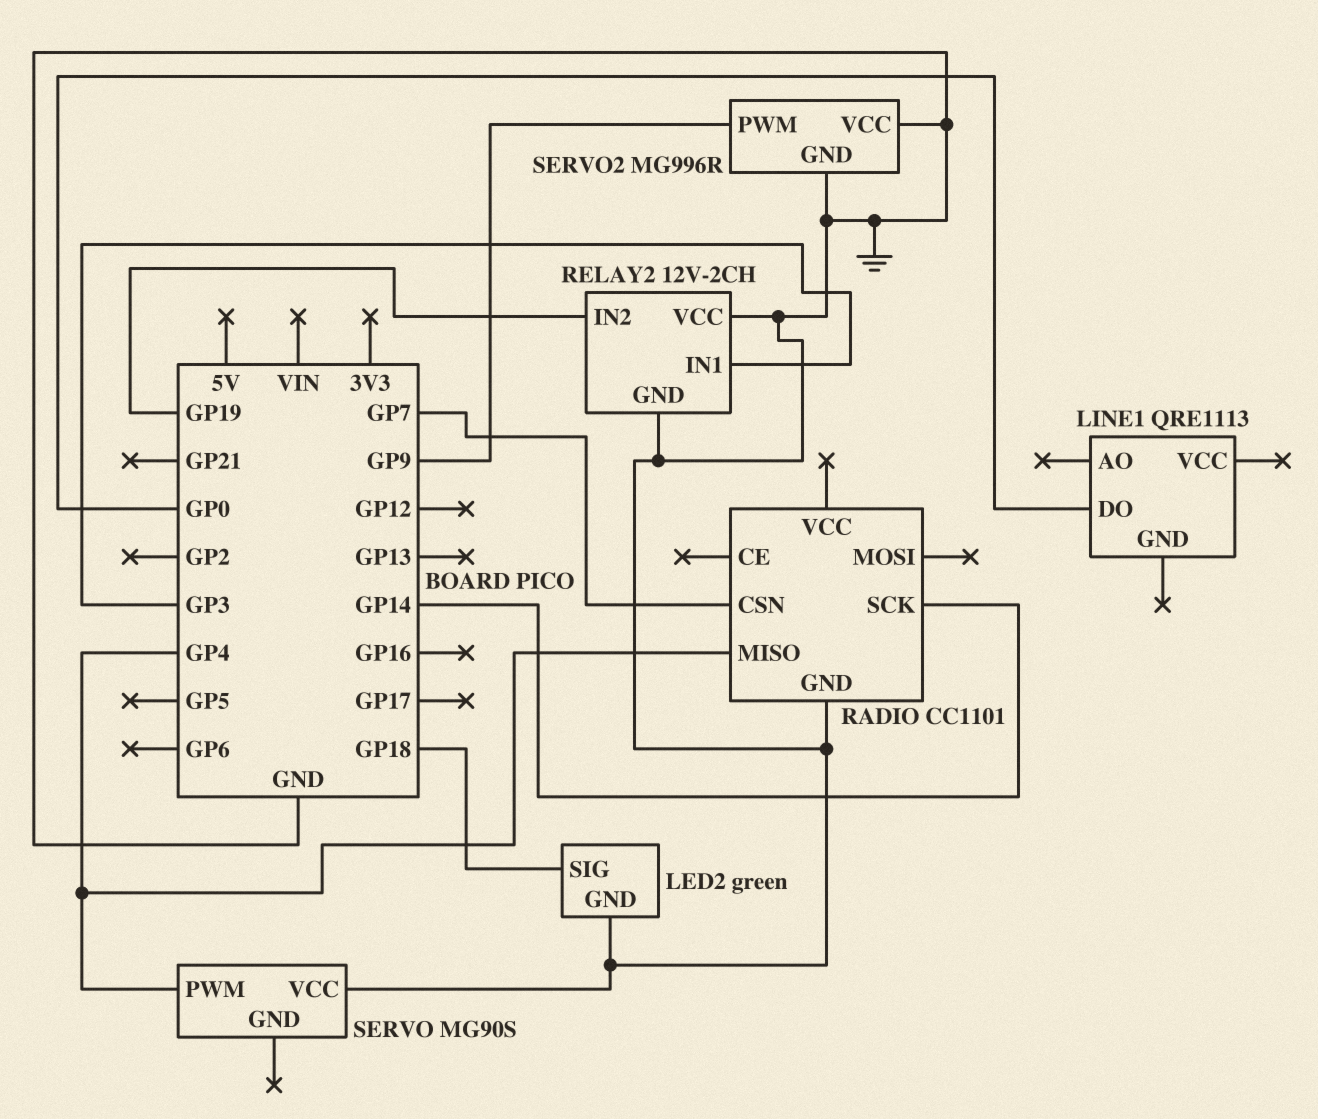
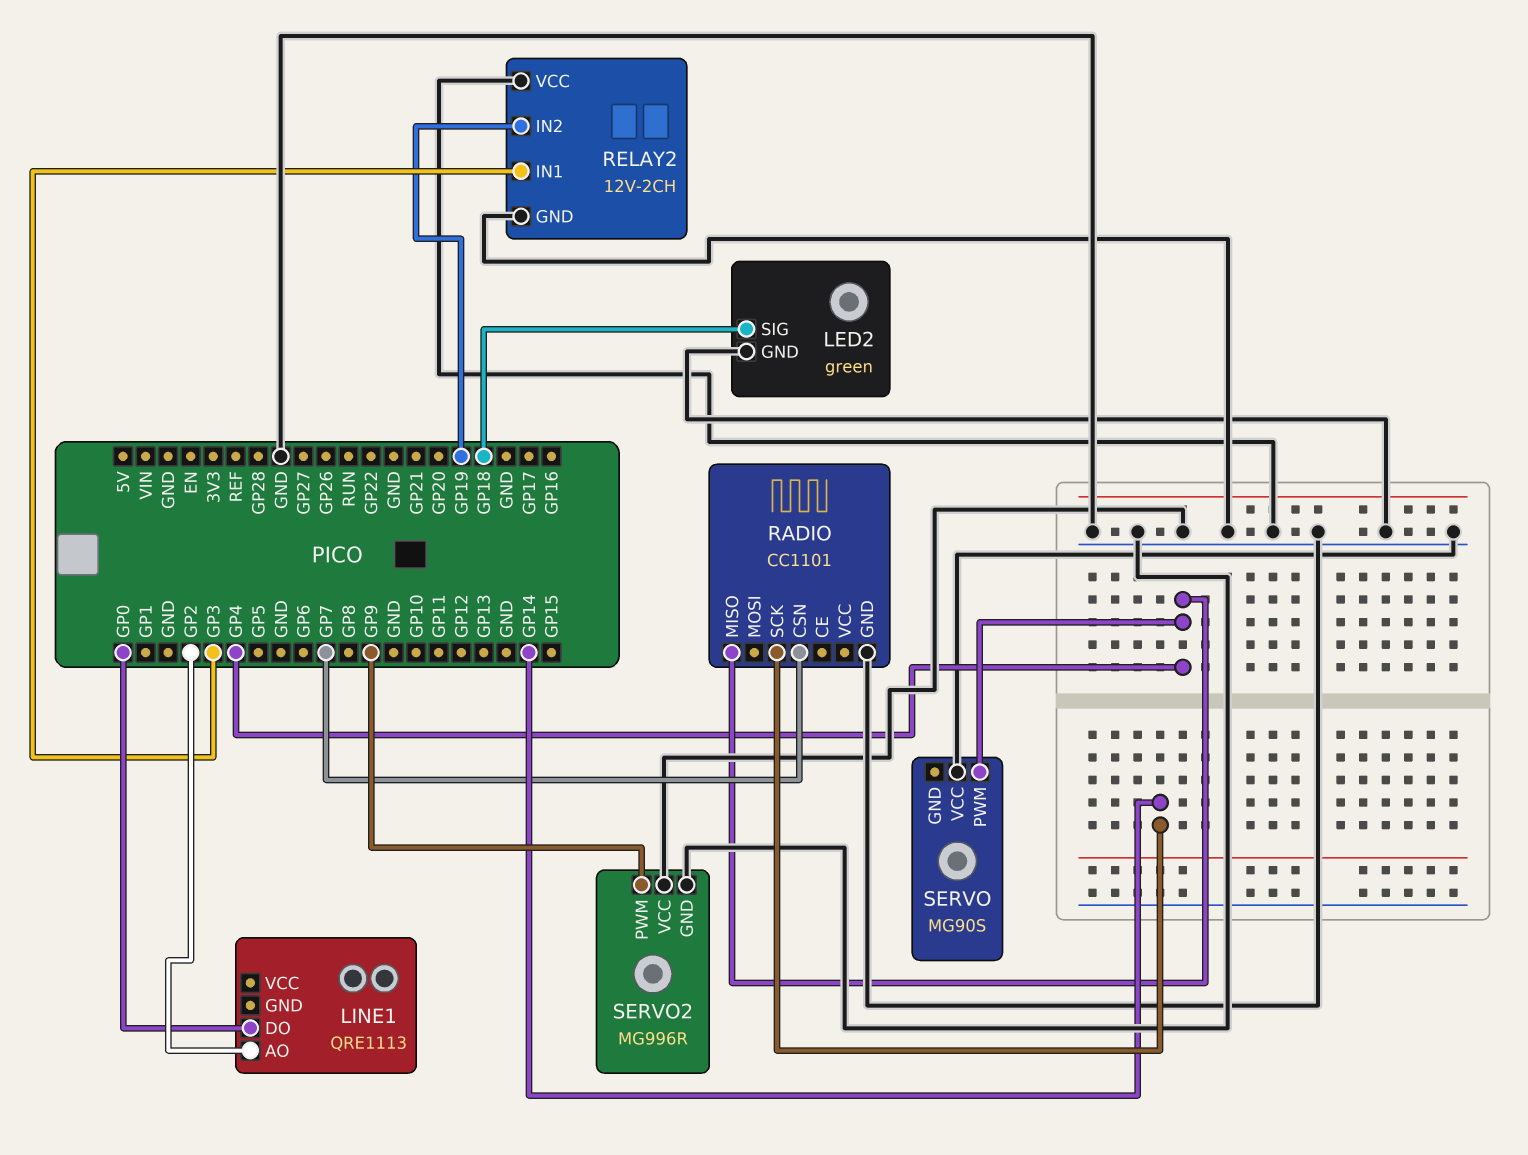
LINE1 pin AO: none -> GP2

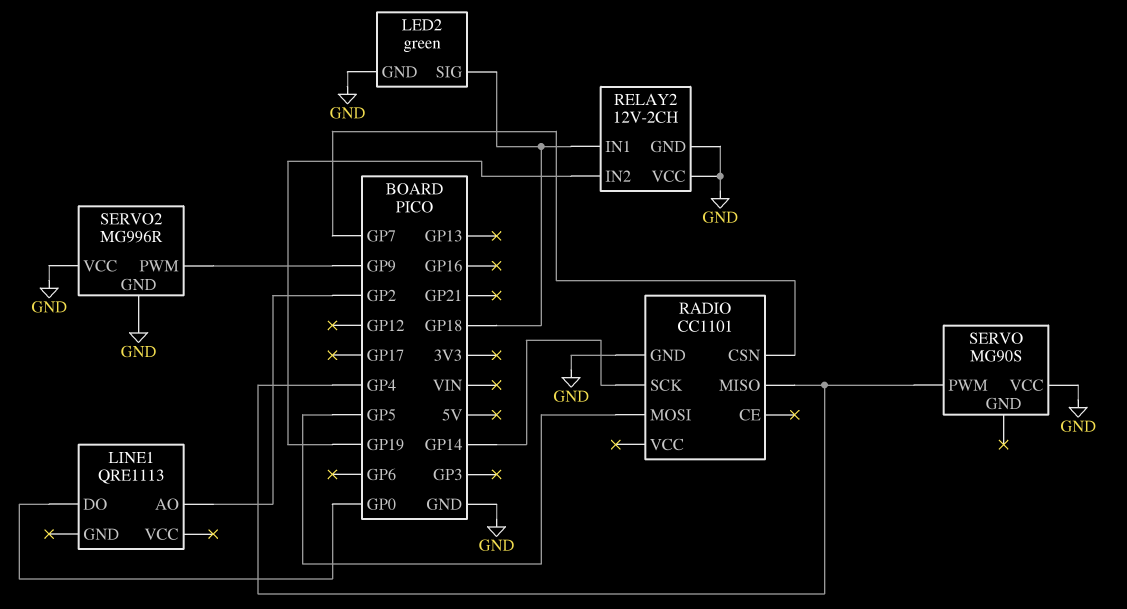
RADIO pin MOSI: none -> GP5
RELAY2 pin IN1: GP3 -> GP18

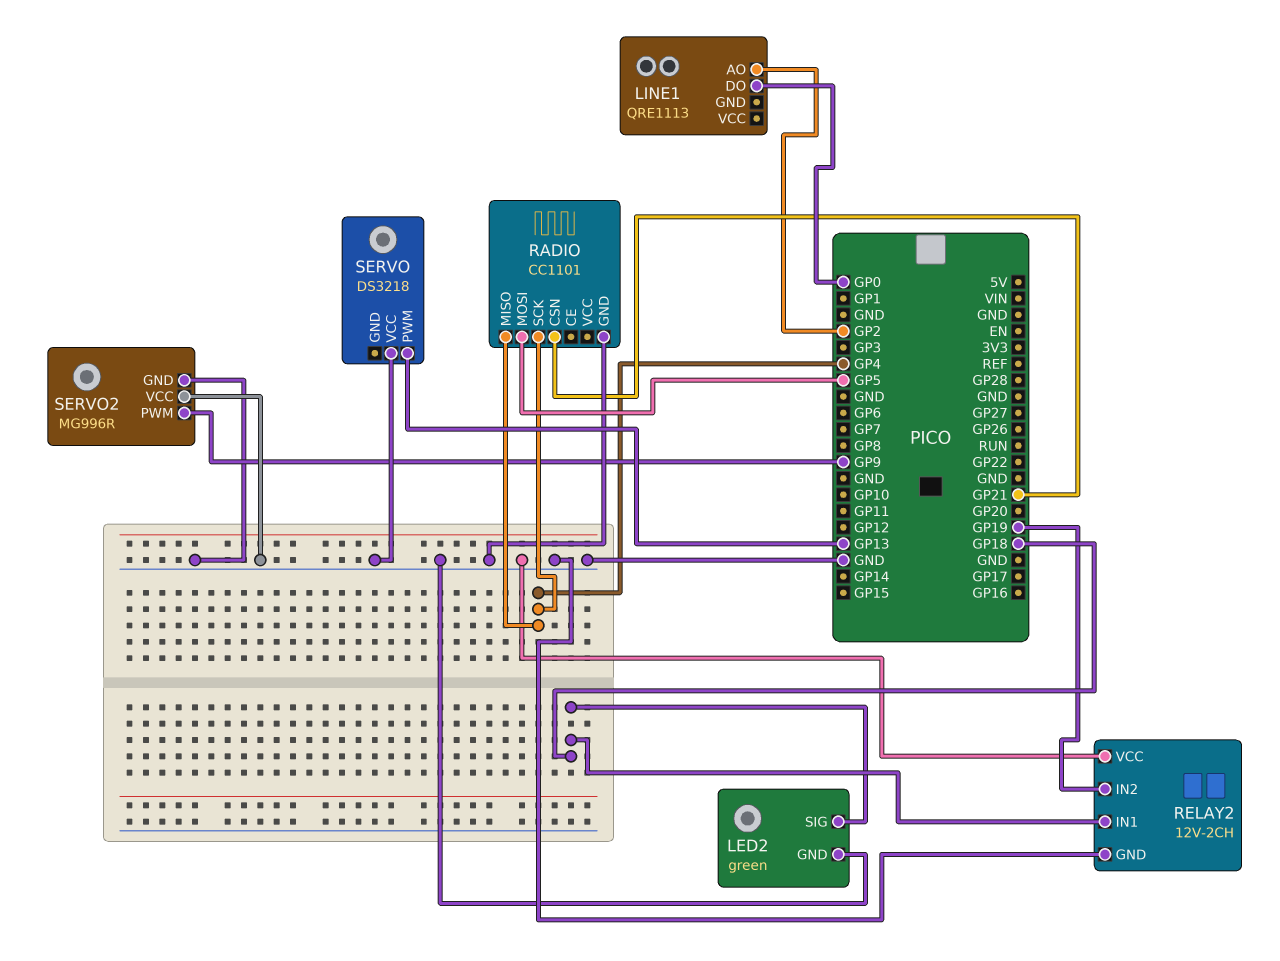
RADIO pin CSN: GP7 -> GP21
RADIO pin SCK: GP14 -> GP4
SERVO: MG90S -> DS3218
SERVO pin PWM: GP4 -> GP13

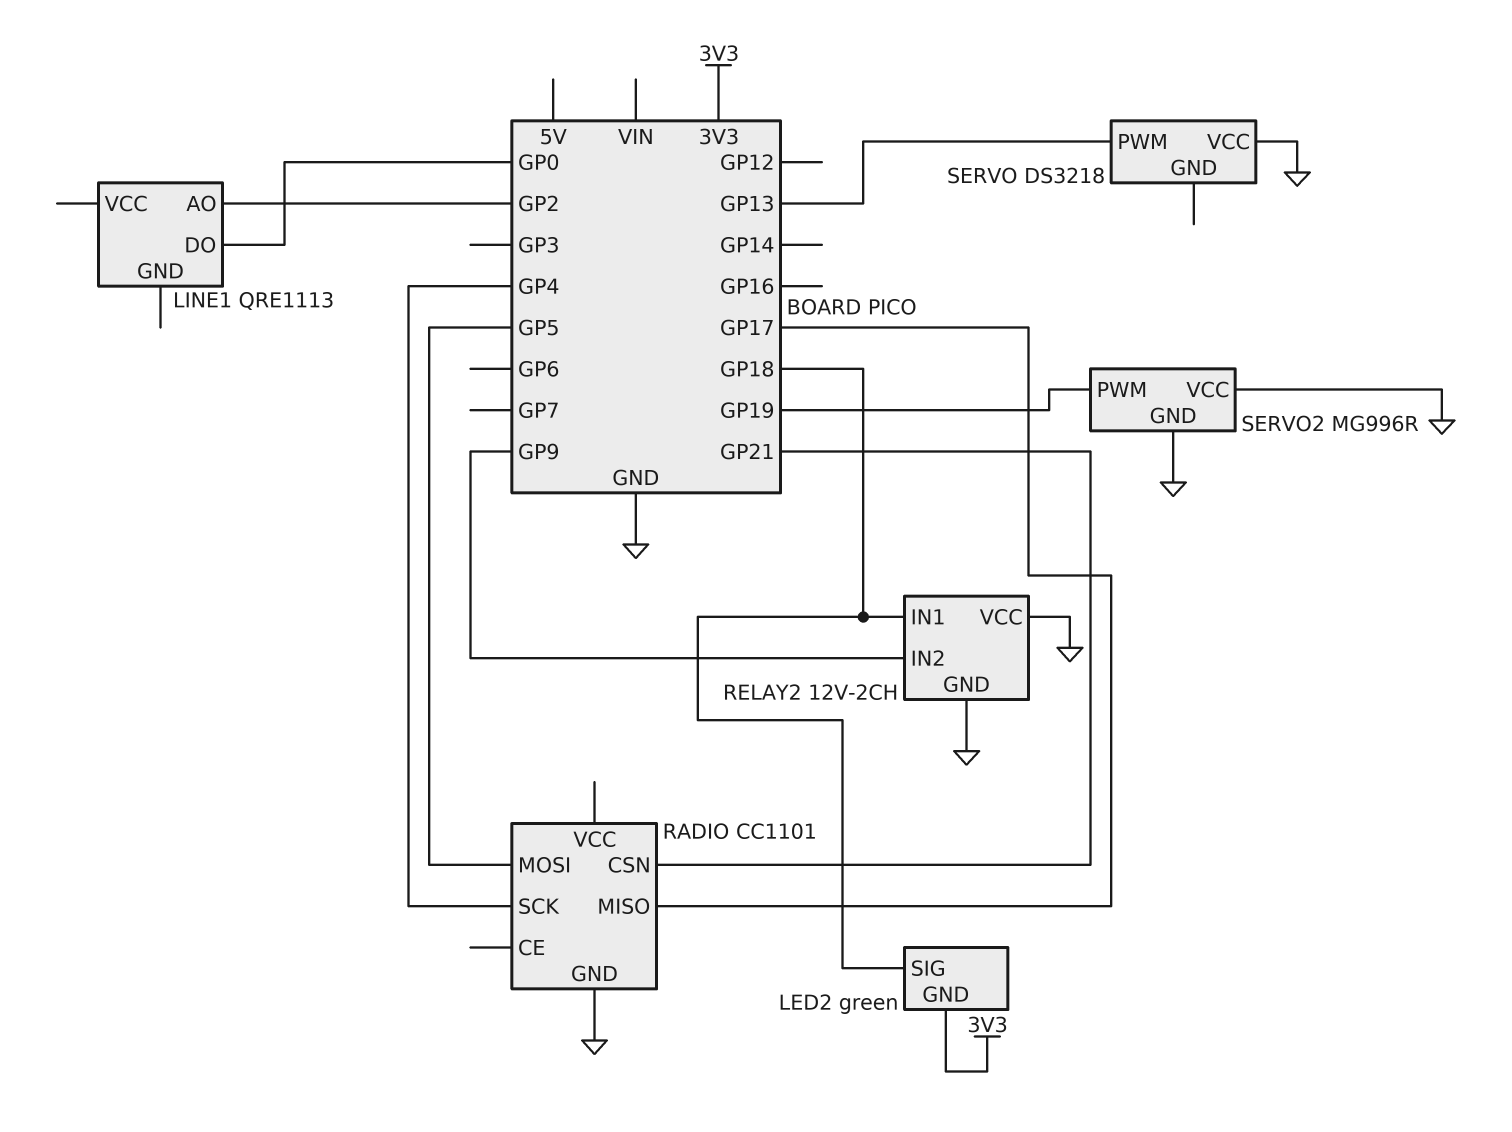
LED2 pin GND: GND -> 3V3
RADIO pin MISO: GP4 -> GP17
RELAY2 pin IN2: GP19 -> GP9
SERVO2 pin PWM: GP9 -> GP19

